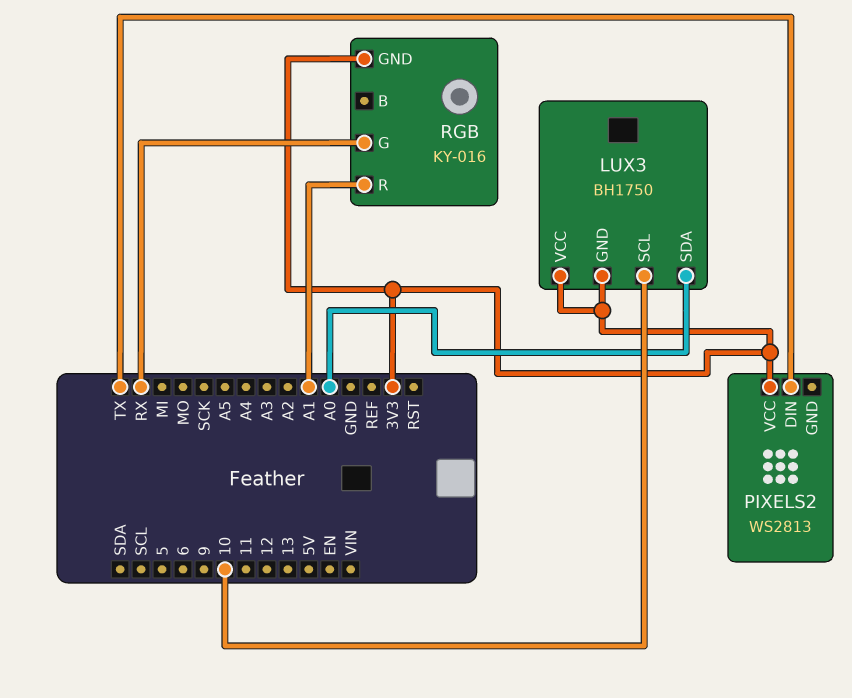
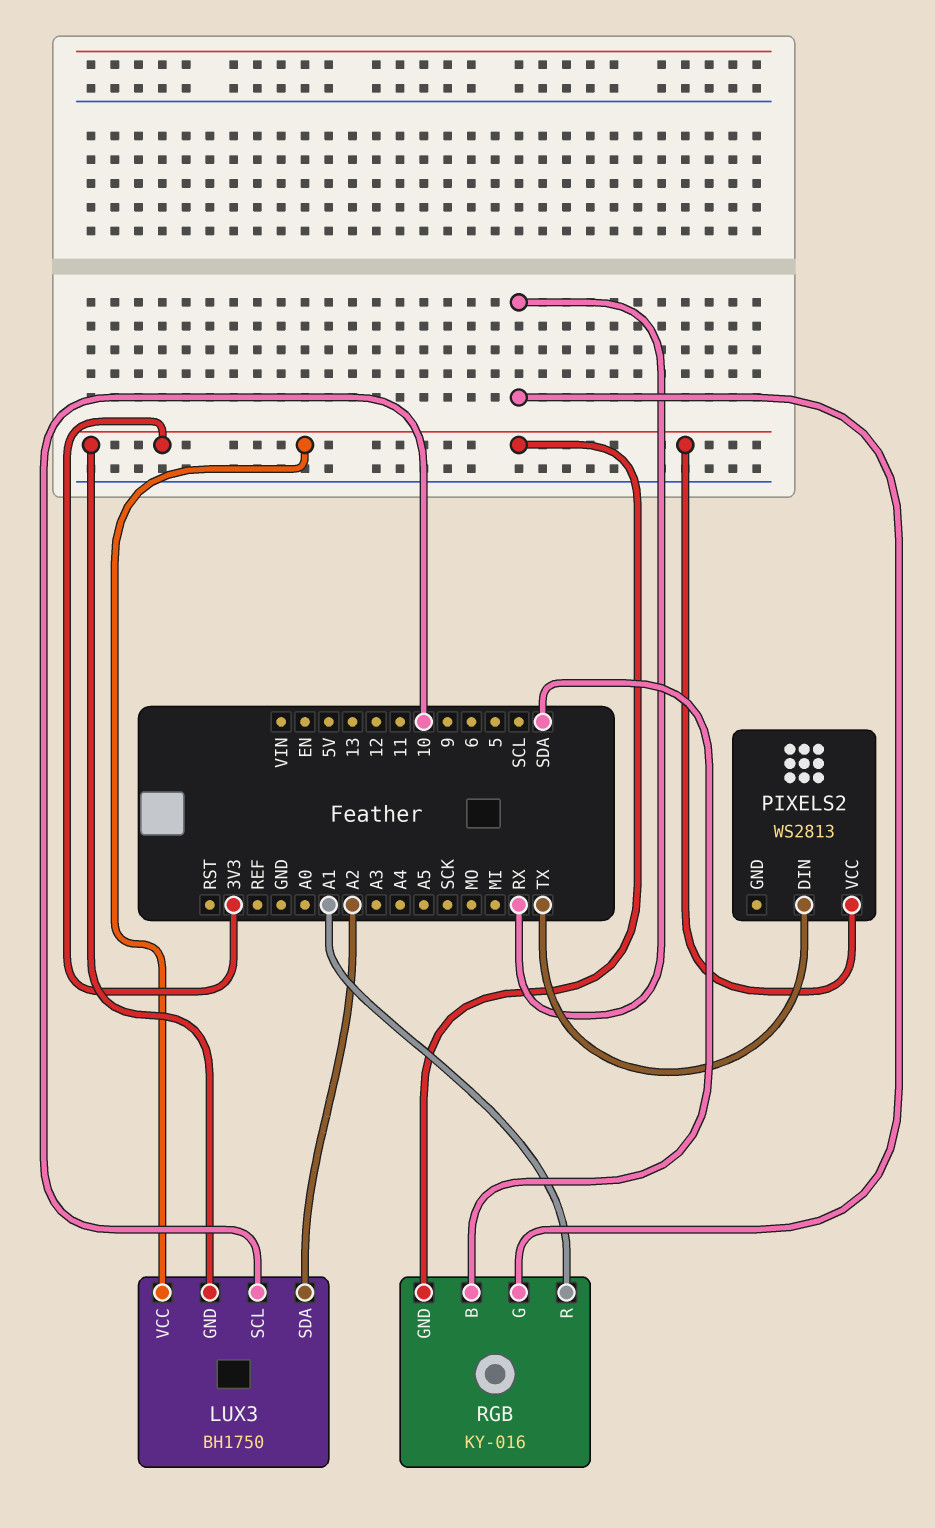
LUX3 pin SDA: A0 -> A2
RGB pin B: none -> SDA

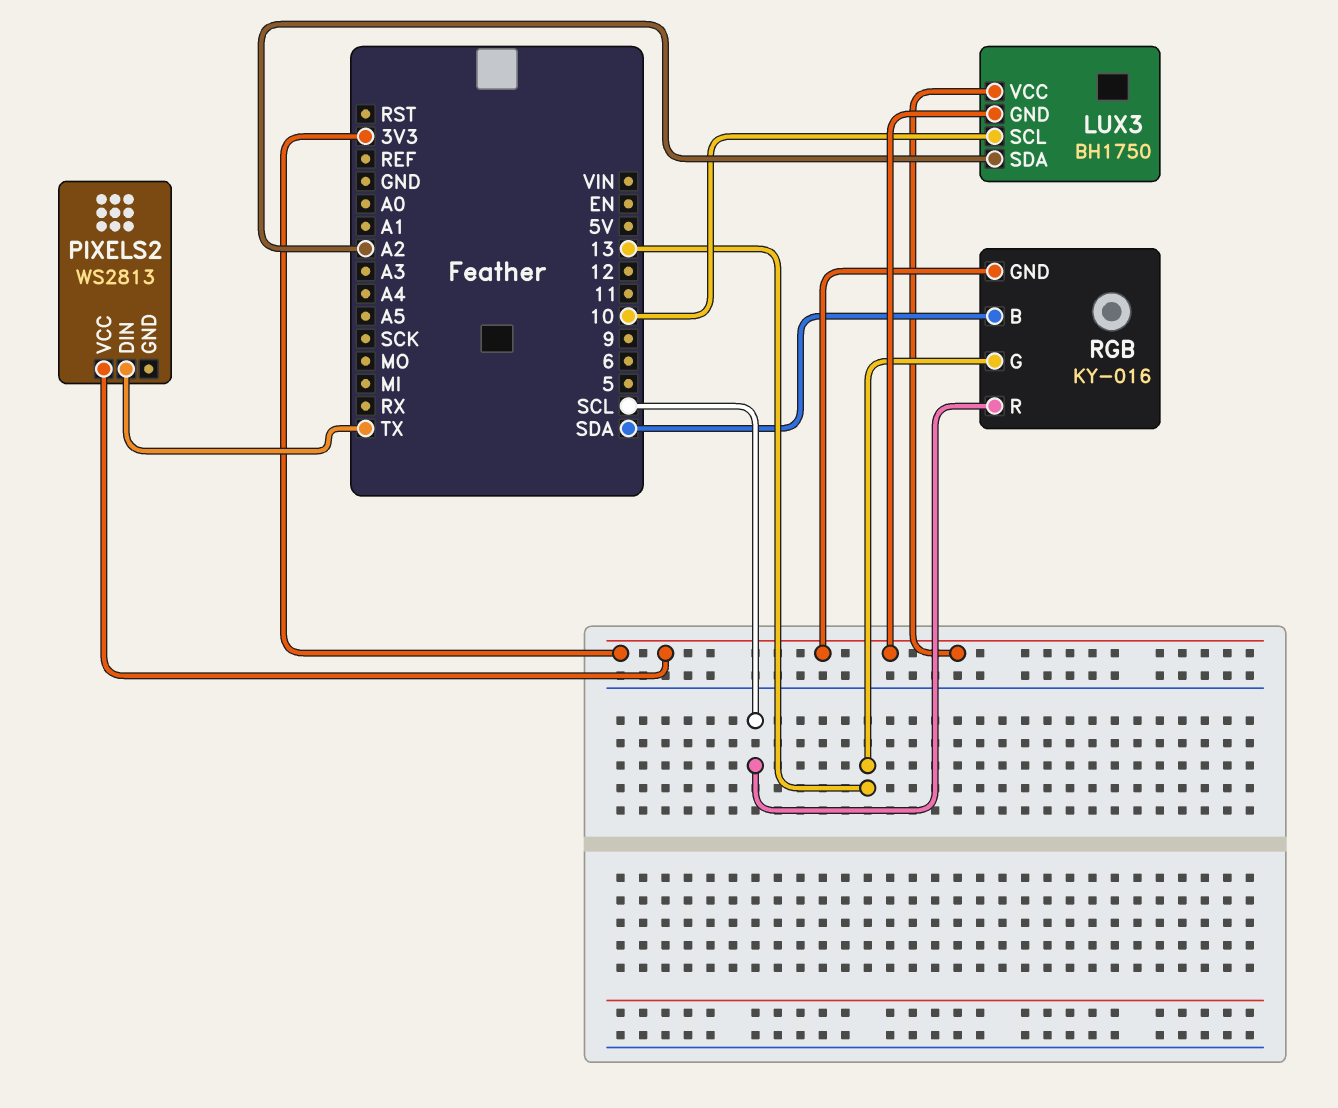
RGB pin G: RX -> 13
RGB pin R: A1 -> SCL

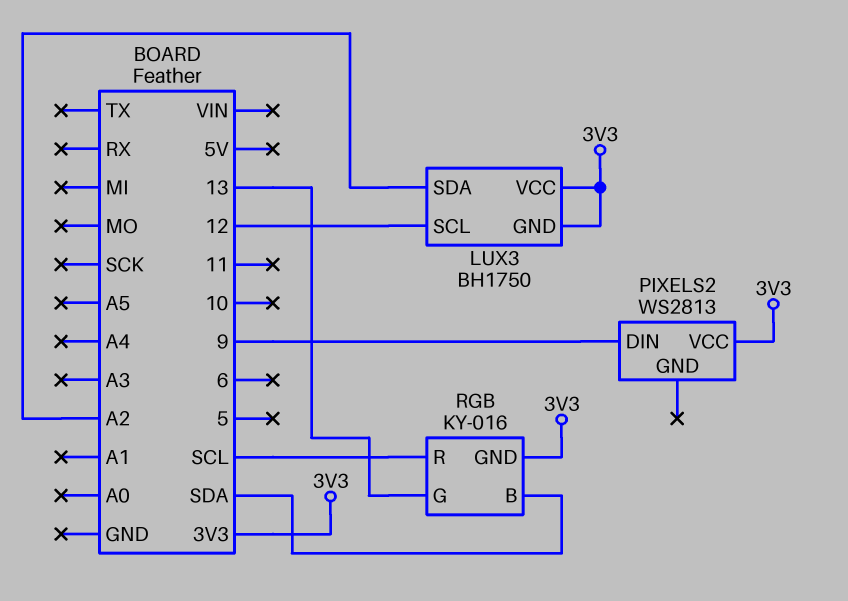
LUX3 pin SCL: 10 -> 12
PIXELS2 pin DIN: TX -> 9

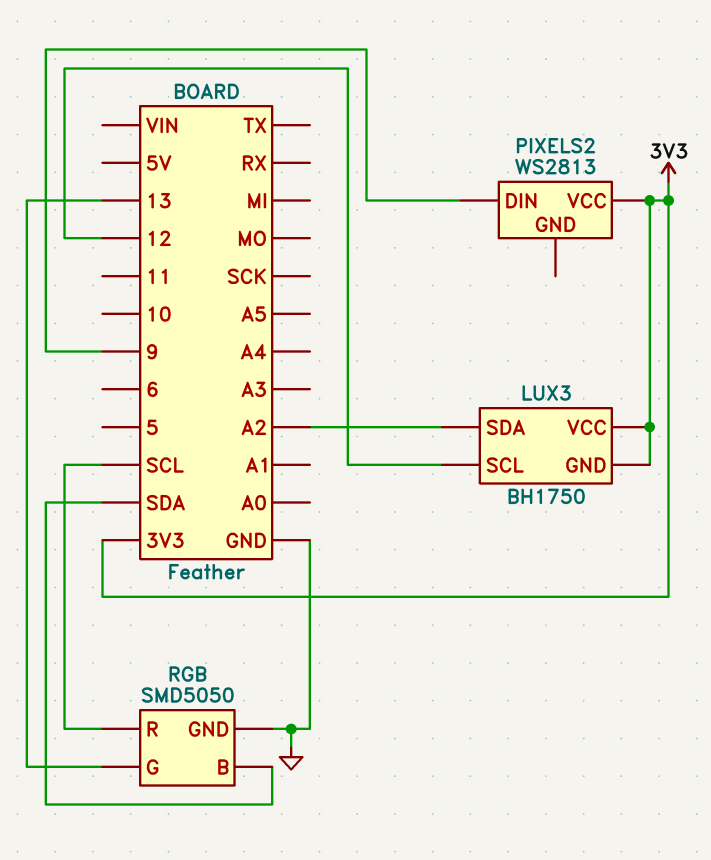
RGB: KY-016 -> SMD5050
RGB pin GND: 3V3 -> GND

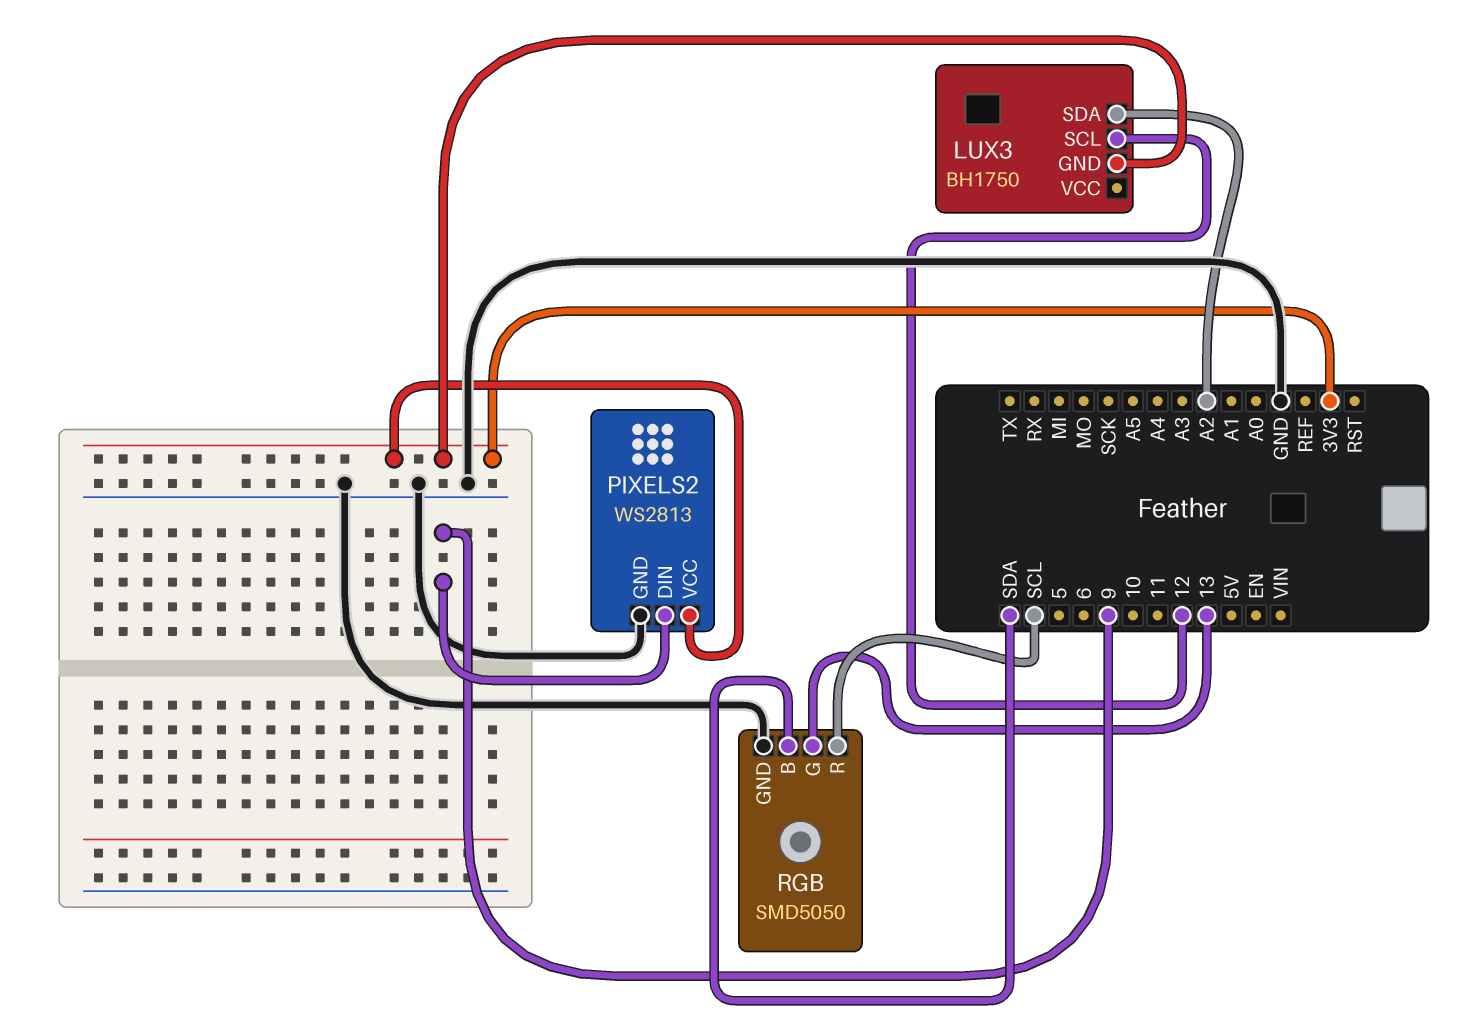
LUX3 pin VCC: 3V3 -> none
PIXELS2 pin GND: none -> GND

